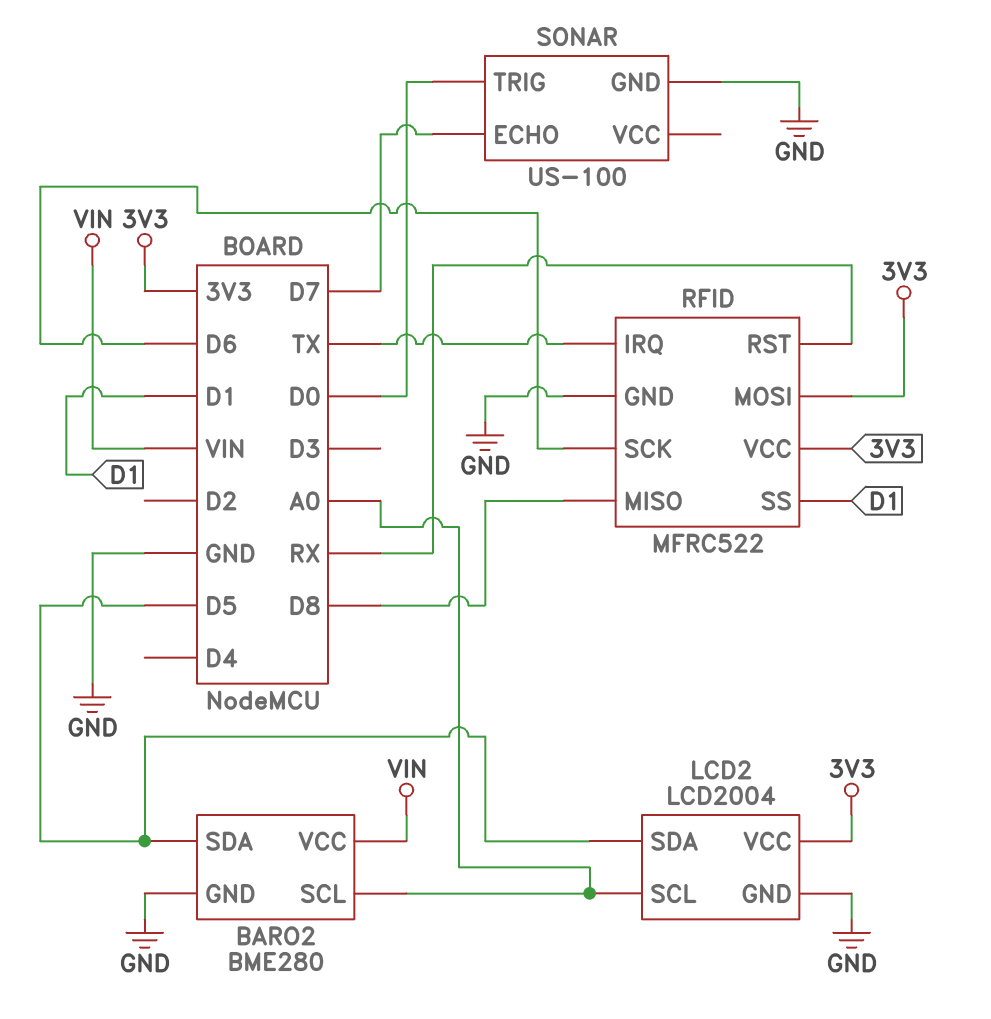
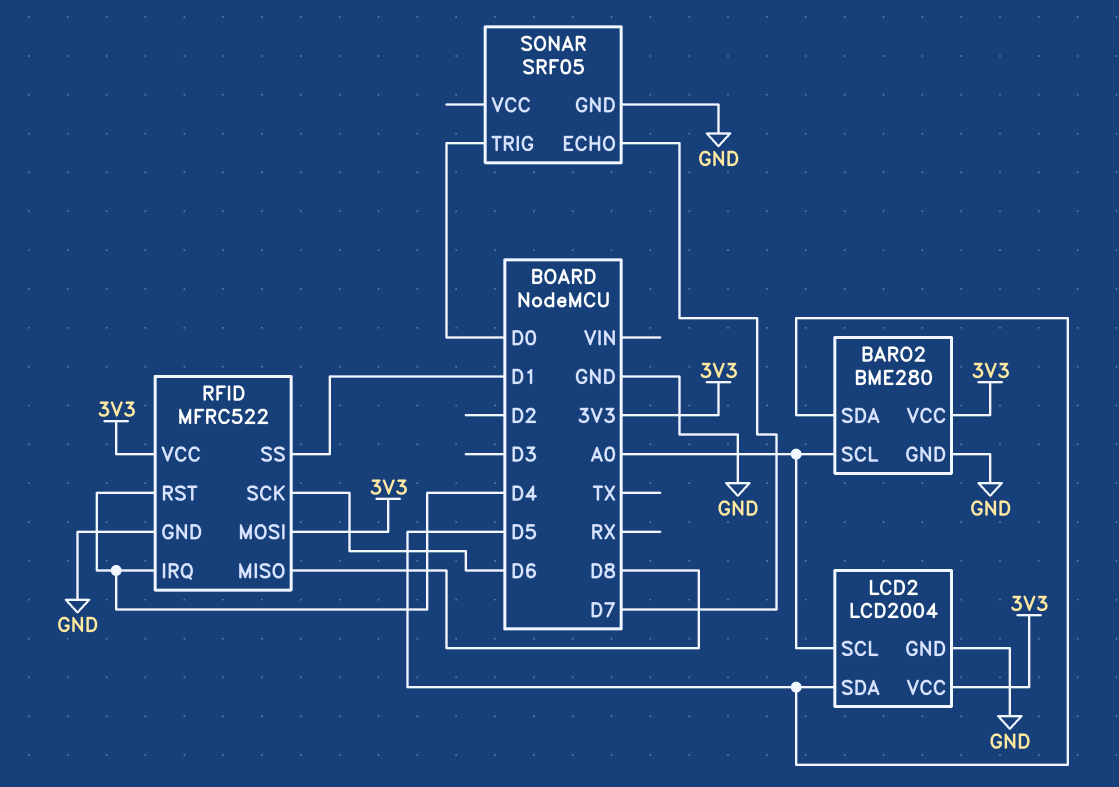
BARO2 pin VCC: VIN -> 3V3
RFID pin IRQ: TX -> D4
RFID pin RST: RX -> D4
SONAR: US-100 -> SRF05

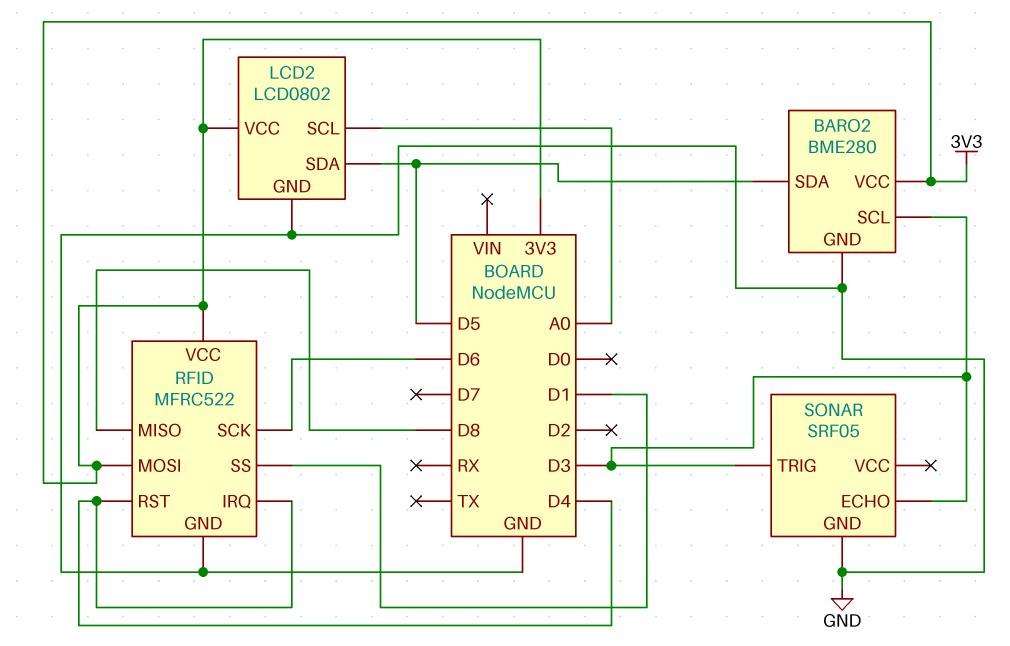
BARO2 pin SCL: A0 -> D3
LCD2: LCD2004 -> LCD0802
SONAR pin ECHO: D7 -> D3
SONAR pin TRIG: D0 -> D3

